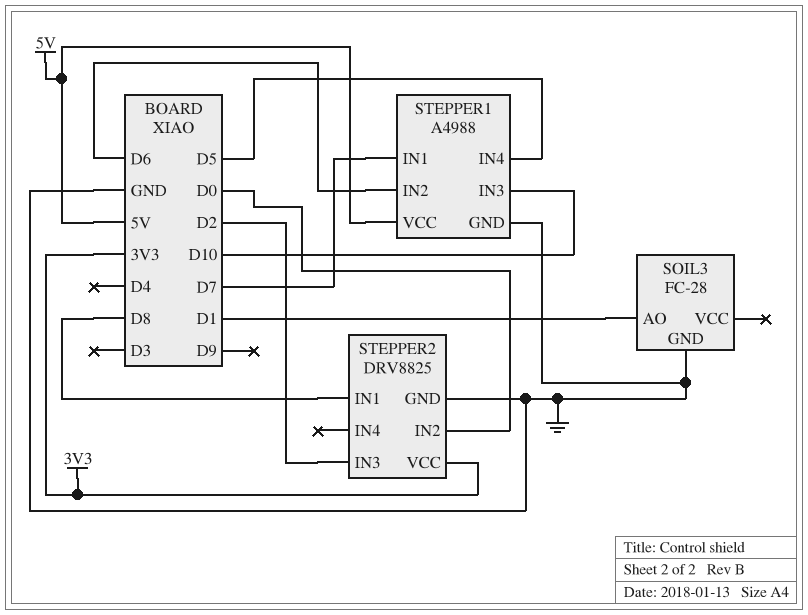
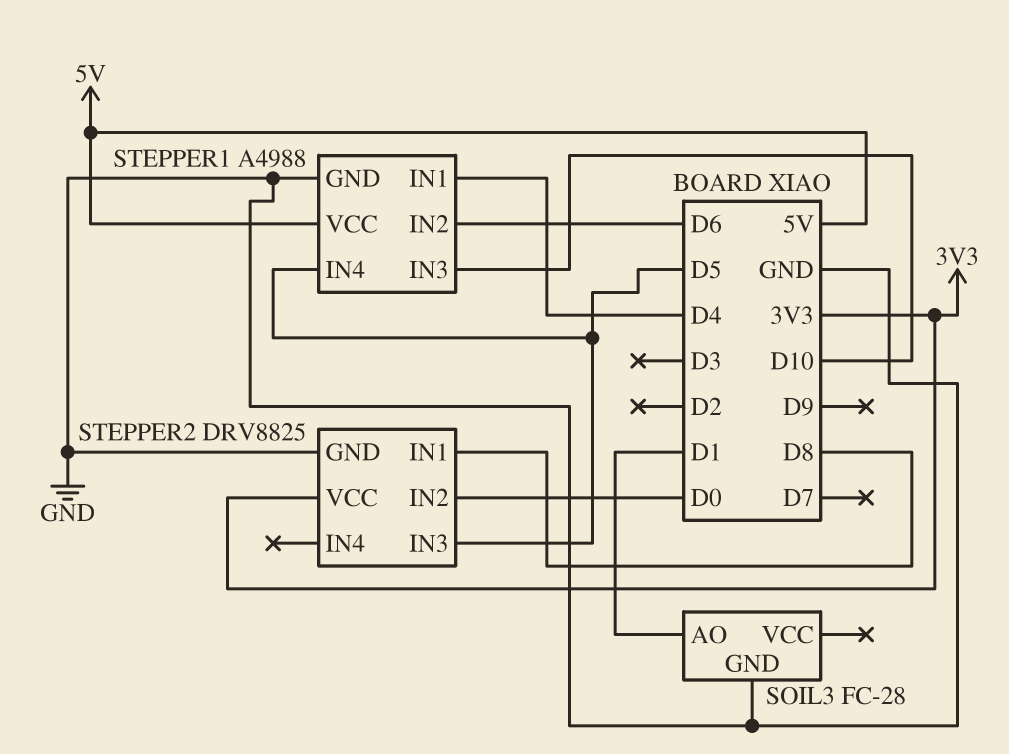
STEPPER1 pin IN1: D7 -> D4
STEPPER2 pin IN3: D2 -> D5

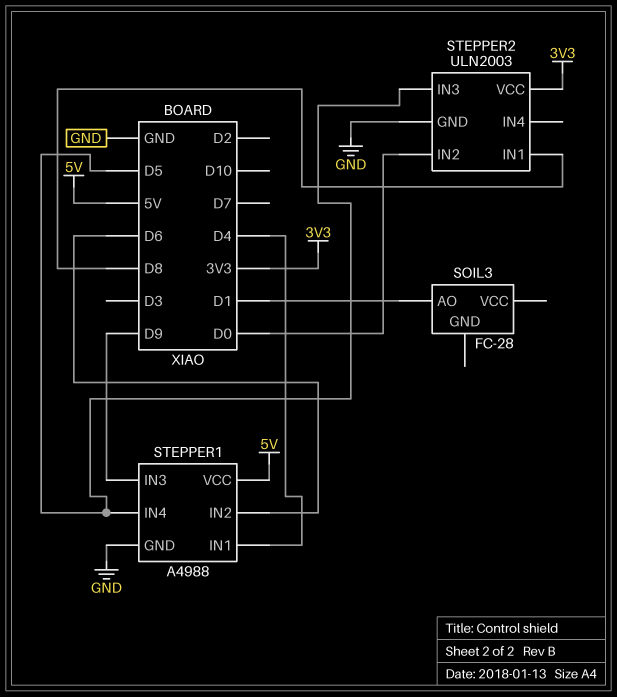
SOIL3 pin GND: GND -> none
STEPPER1 pin IN3: D10 -> D9
STEPPER2: DRV8825 -> ULN2003

